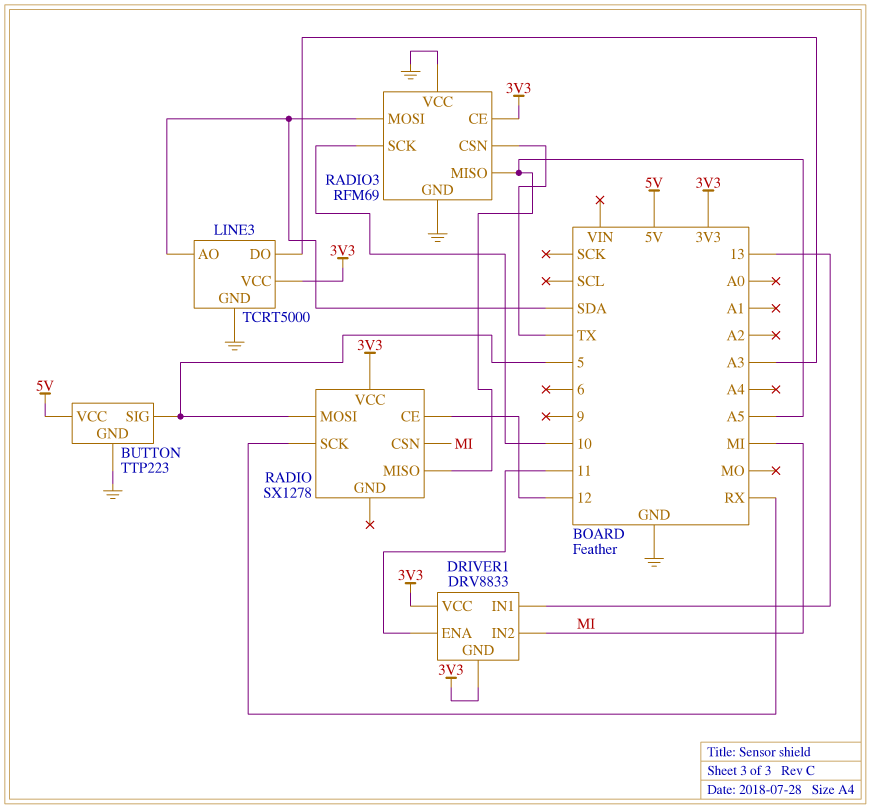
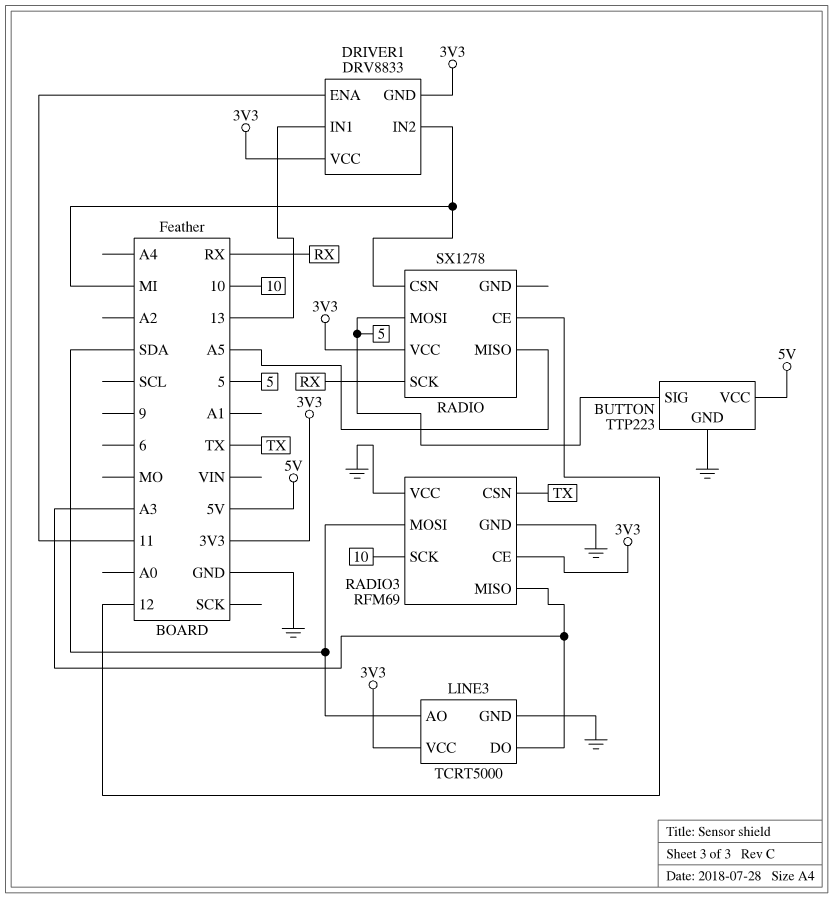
RADIO3 pin MISO: A5 -> A3

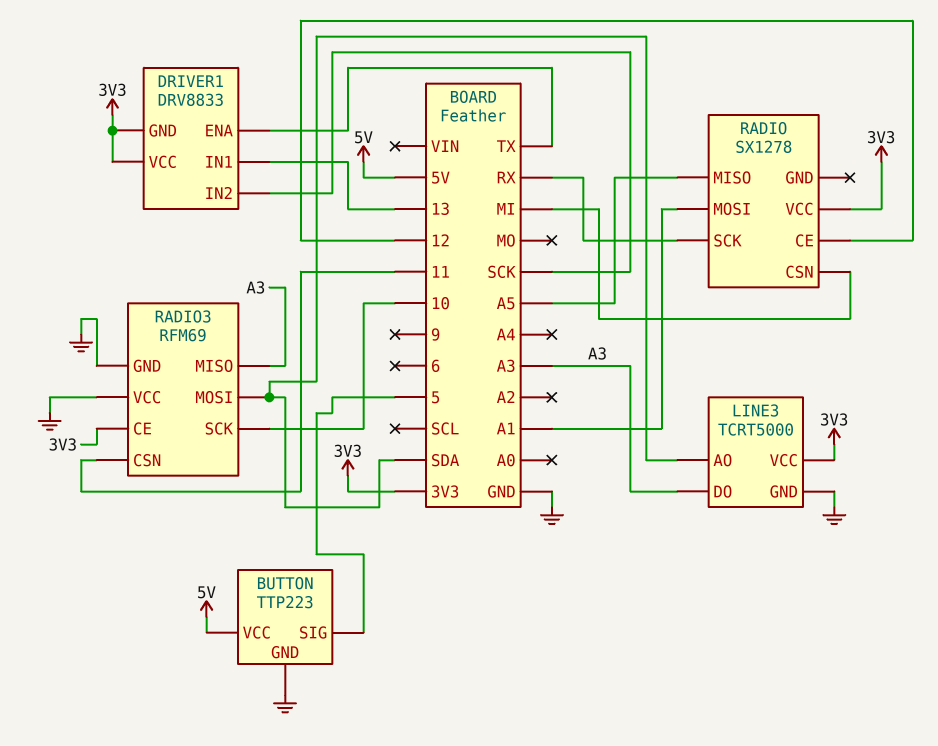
DRIVER1 pin ENA: 11 -> TX
DRIVER1 pin IN2: MI -> SCK
RADIO pin MOSI: 5 -> A1
RADIO3 pin CSN: TX -> 11

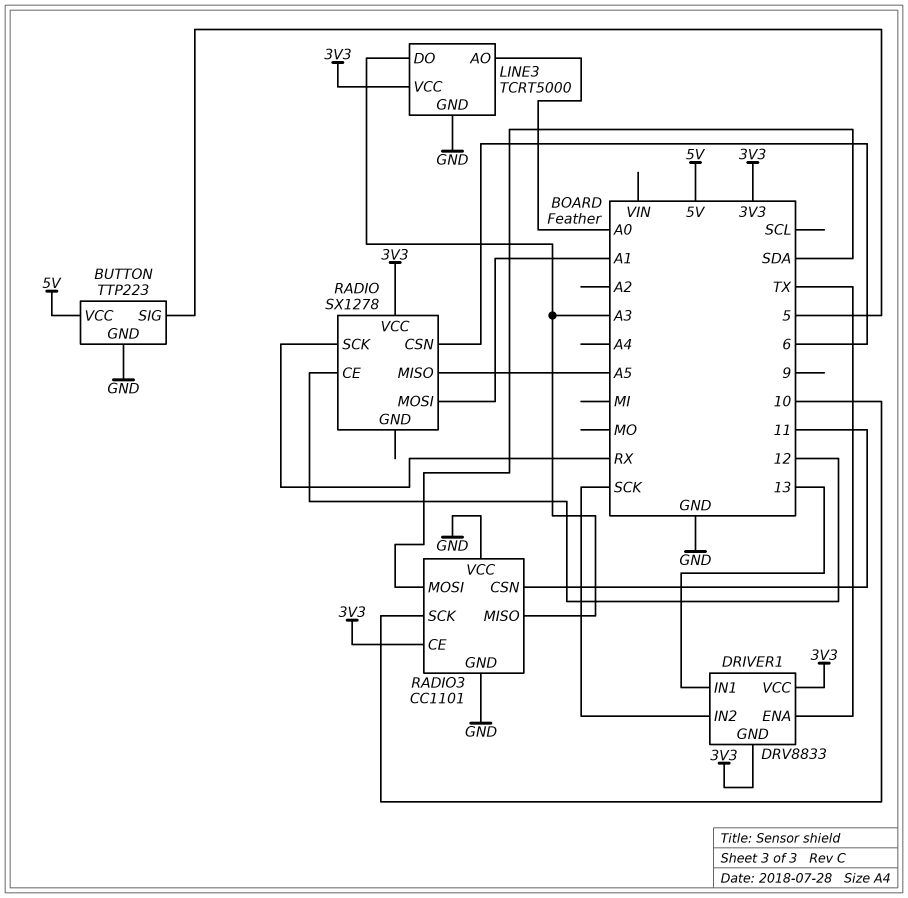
LINE3 pin AO: SDA -> A0
RADIO pin CSN: MI -> 6
RADIO3: RFM69 -> CC1101

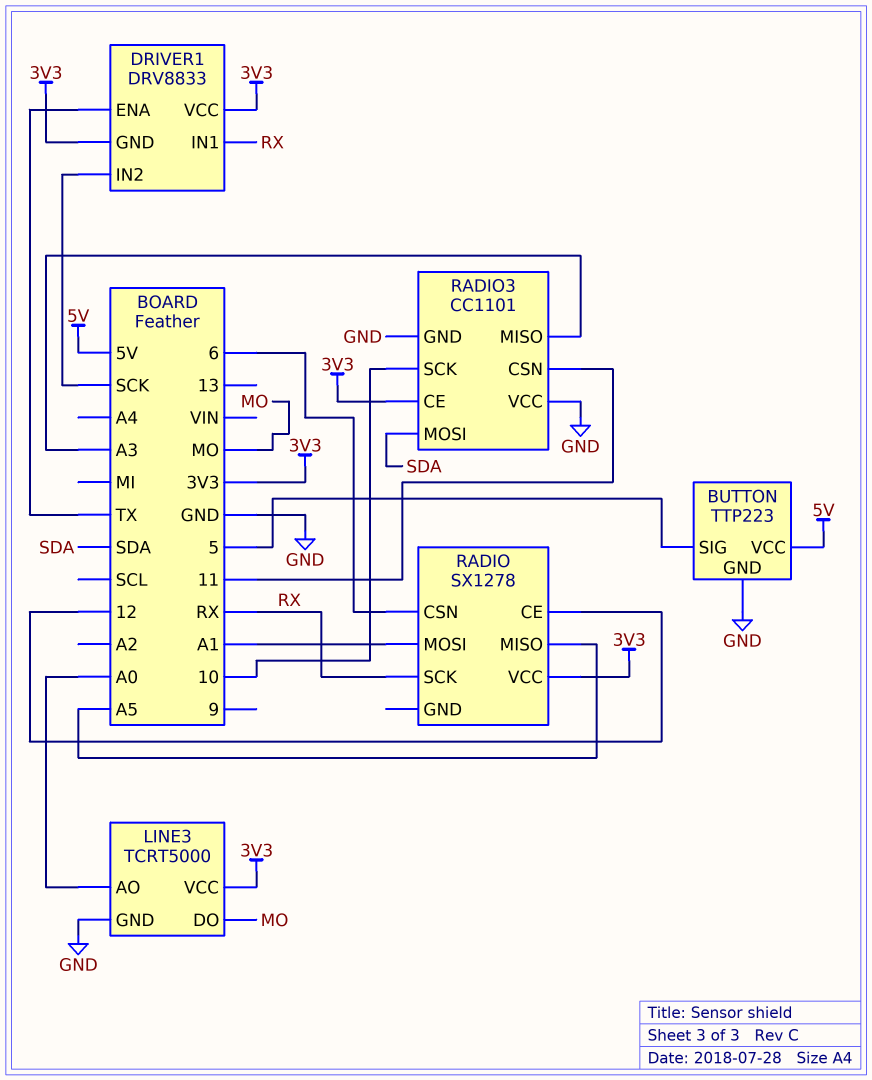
DRIVER1 pin IN1: 13 -> RX
LINE3 pin DO: A3 -> MO

